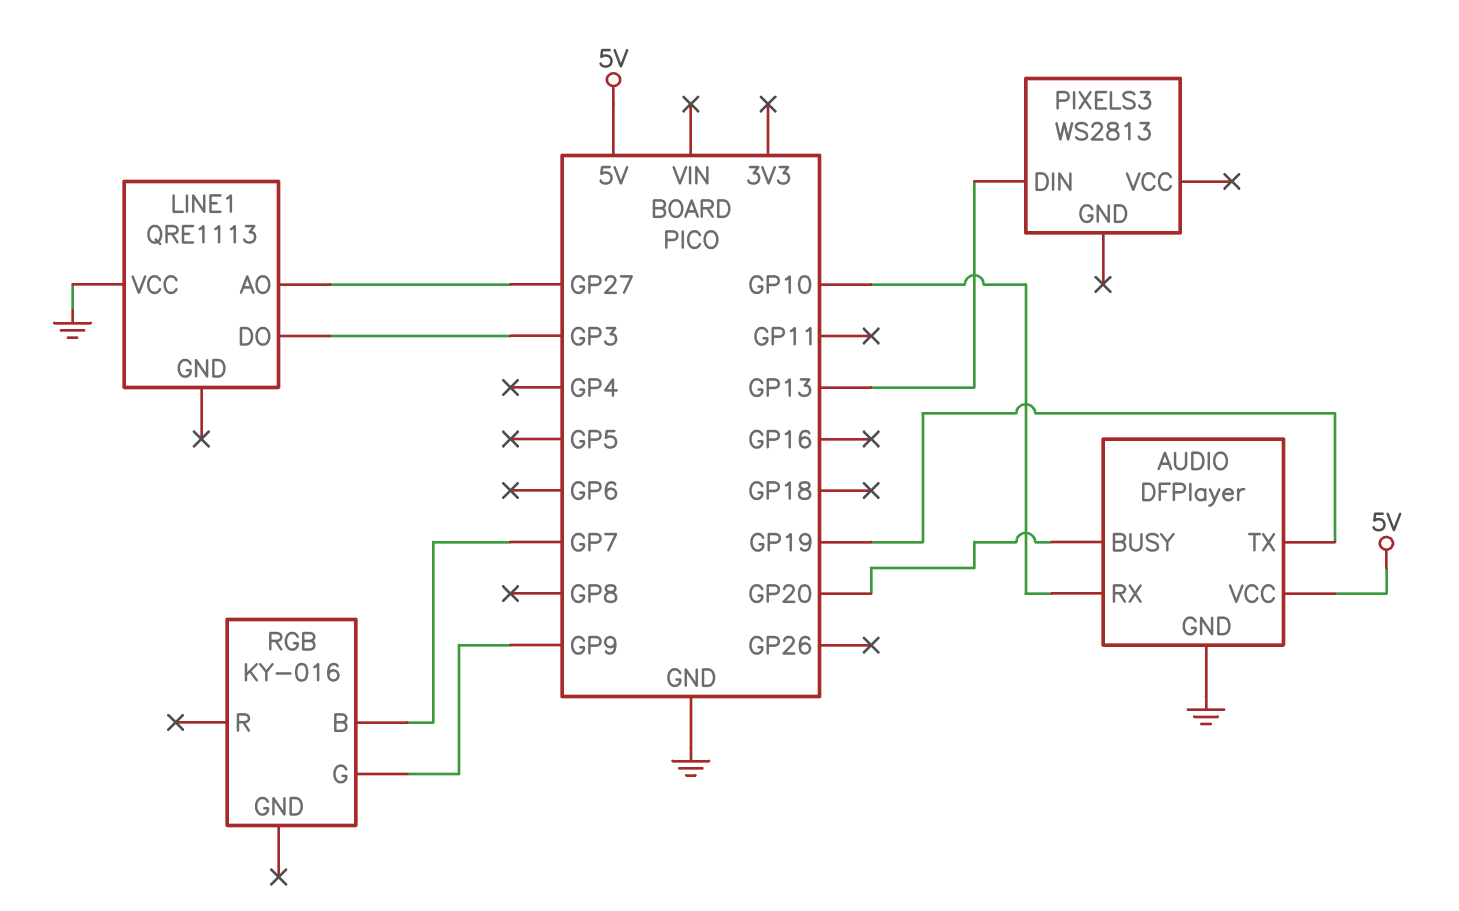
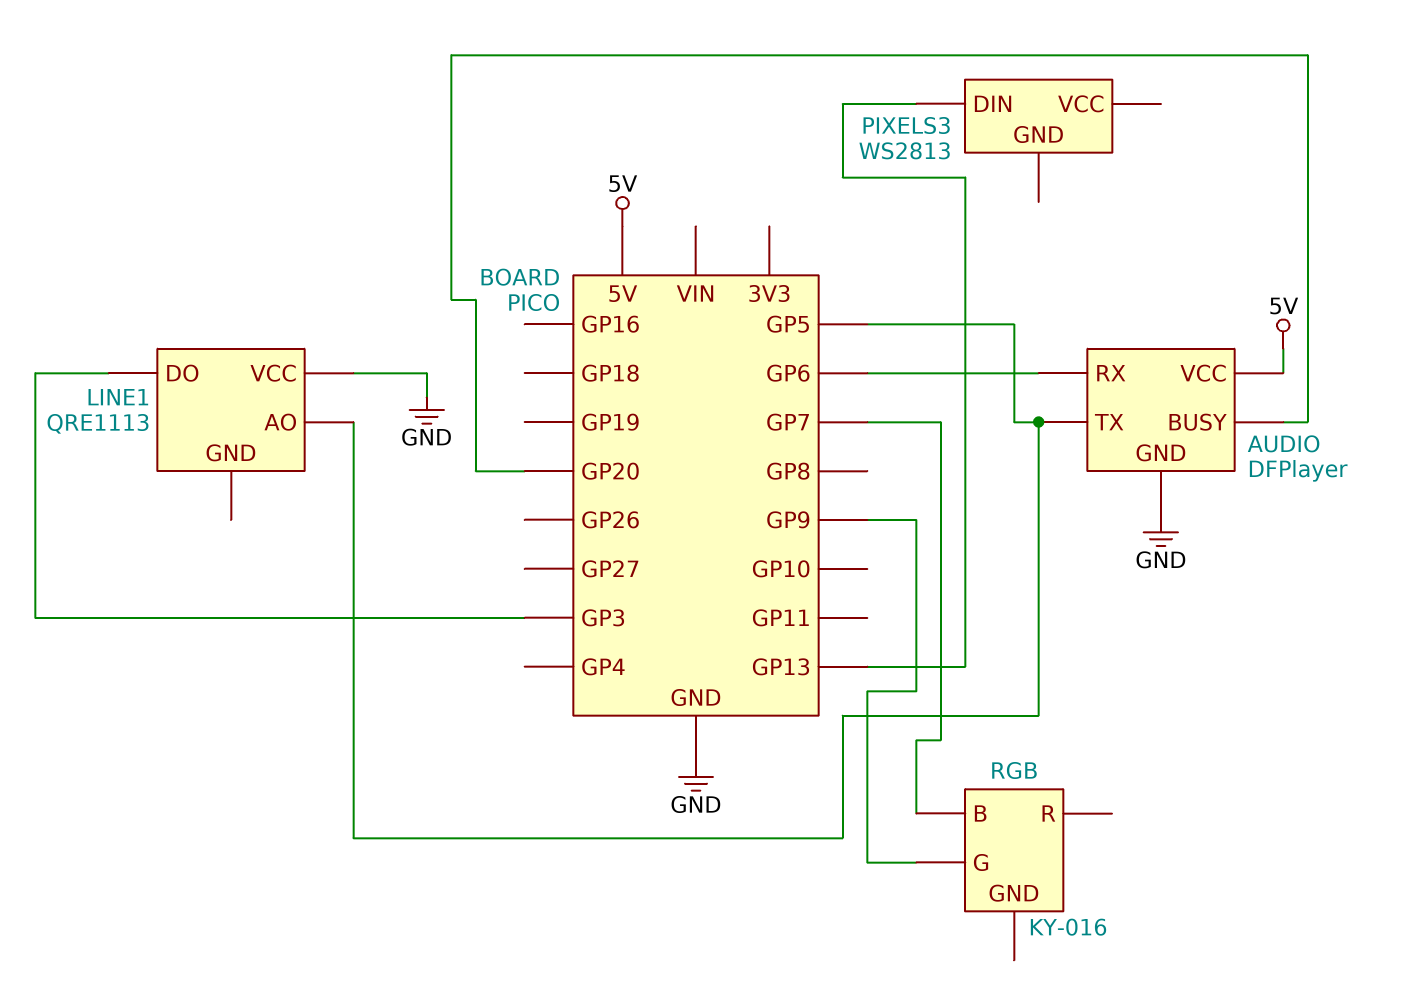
AUDIO pin RX: GP10 -> GP6
AUDIO pin TX: GP19 -> GP5
LINE1 pin AO: GP27 -> GP5

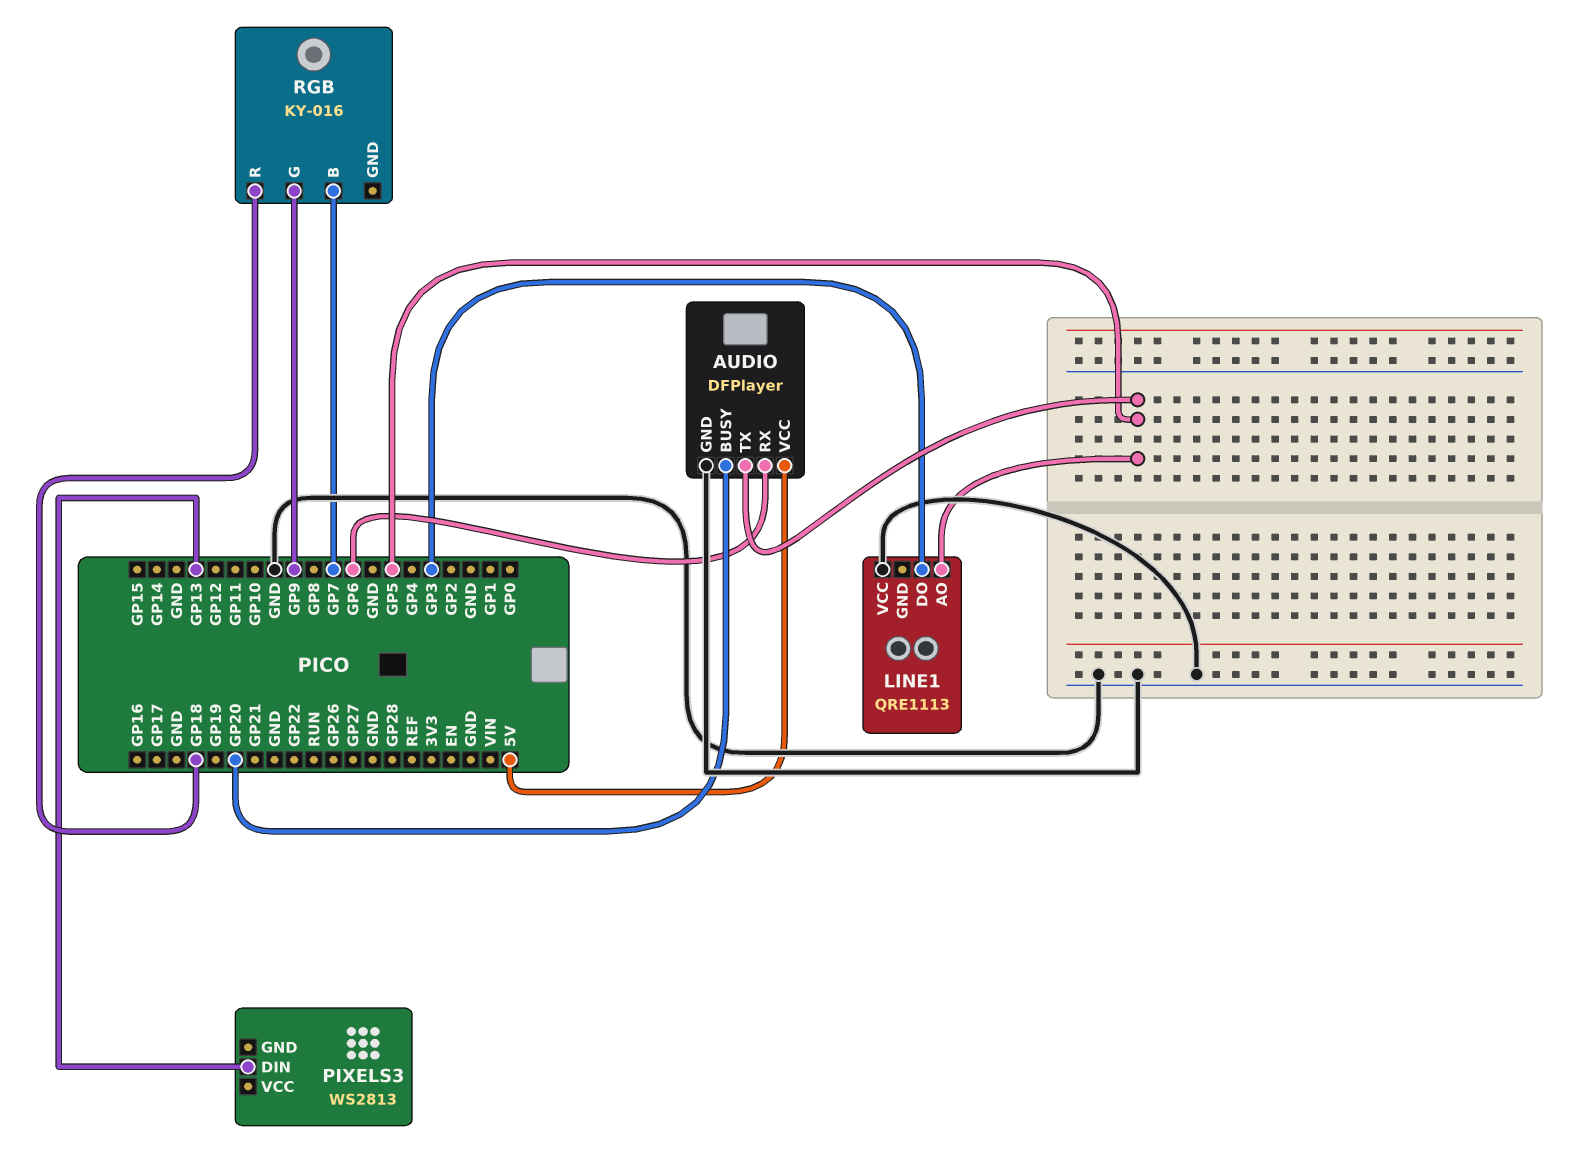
RGB pin R: none -> GP18

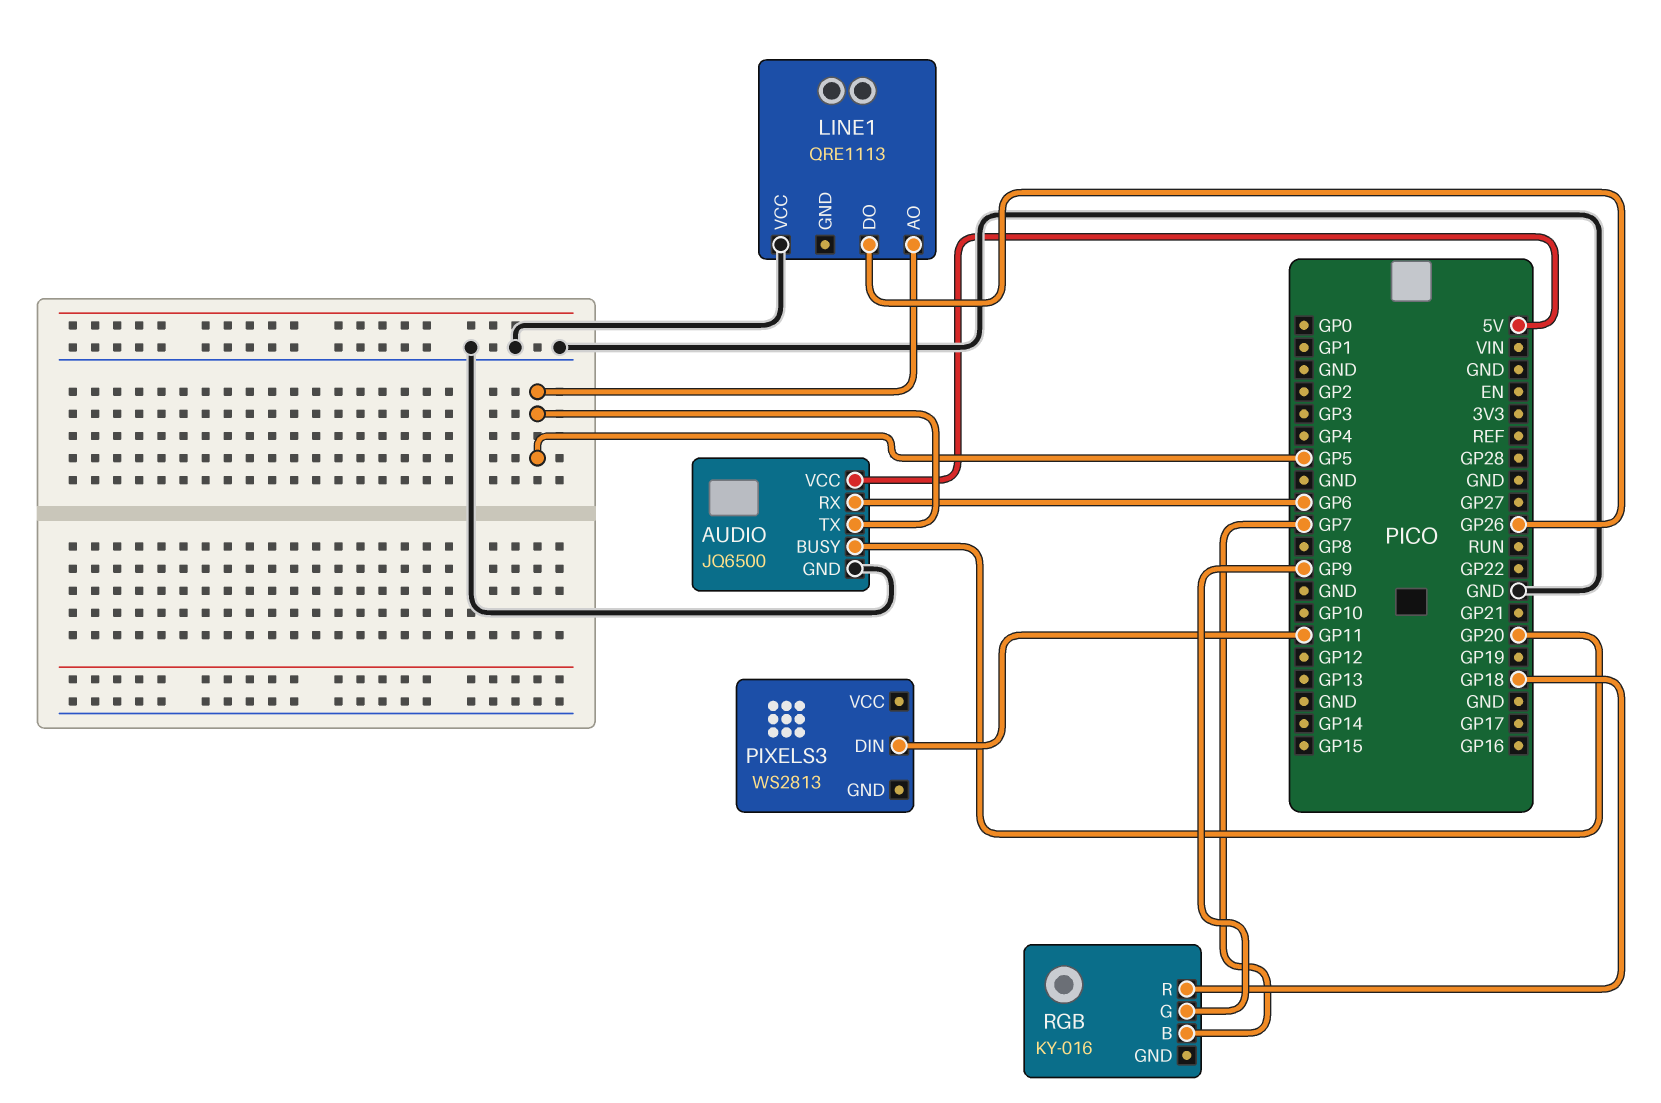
AUDIO: DFPlayer -> JQ6500
LINE1 pin DO: GP3 -> GP26
PIXELS3 pin DIN: GP13 -> GP11

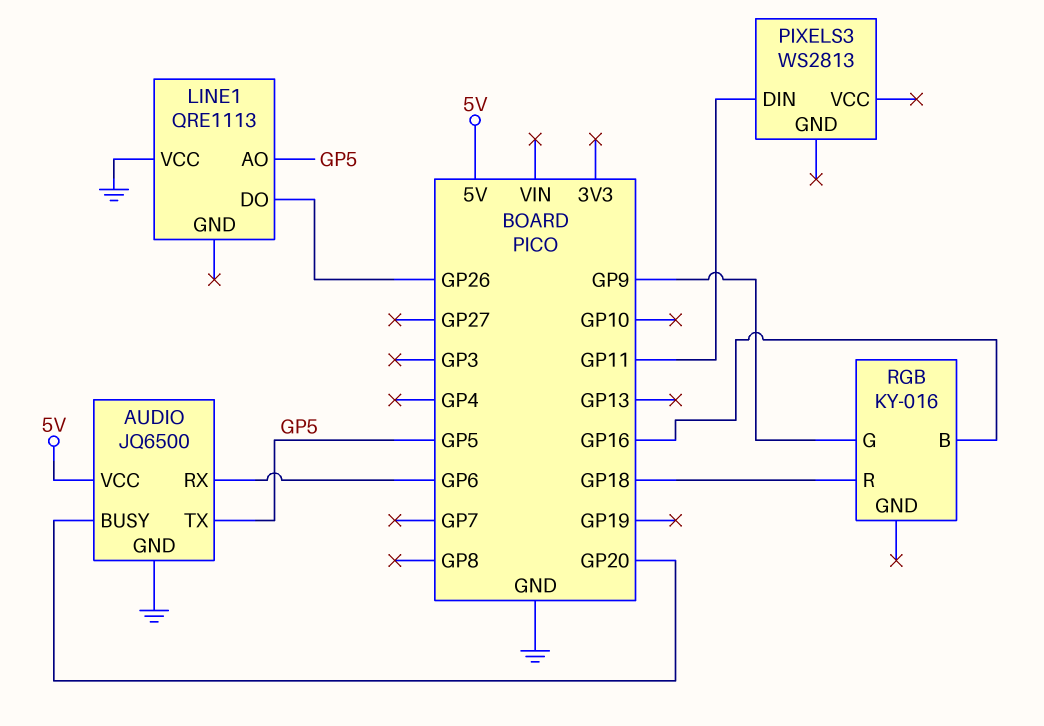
RGB pin B: GP7 -> GP16

